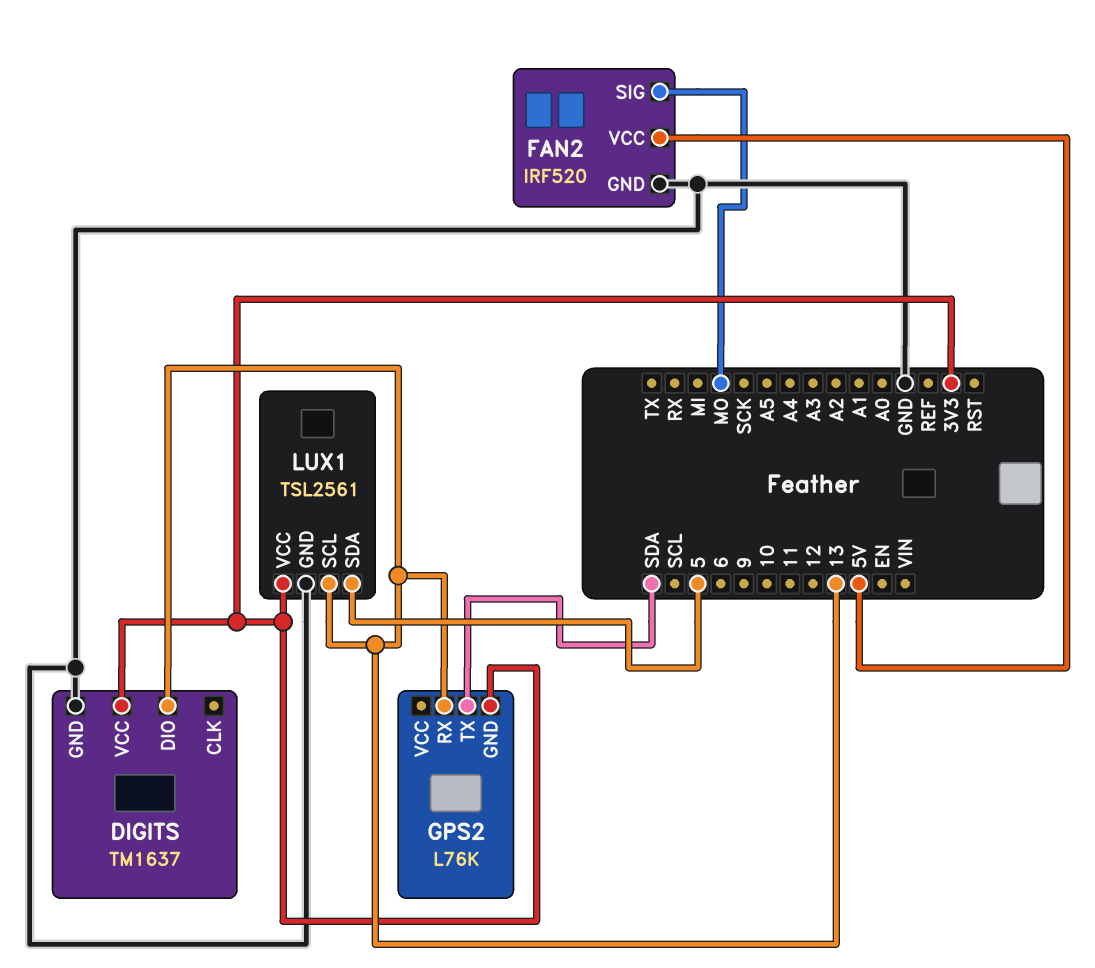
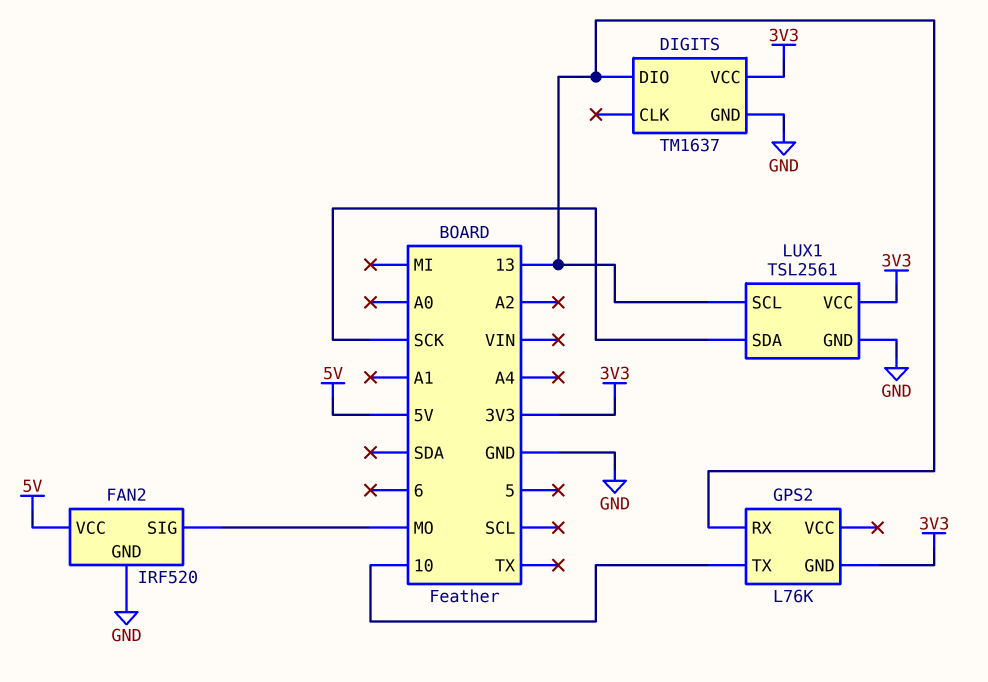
GPS2 pin TX: SDA -> 10
LUX1 pin SDA: 5 -> SCK

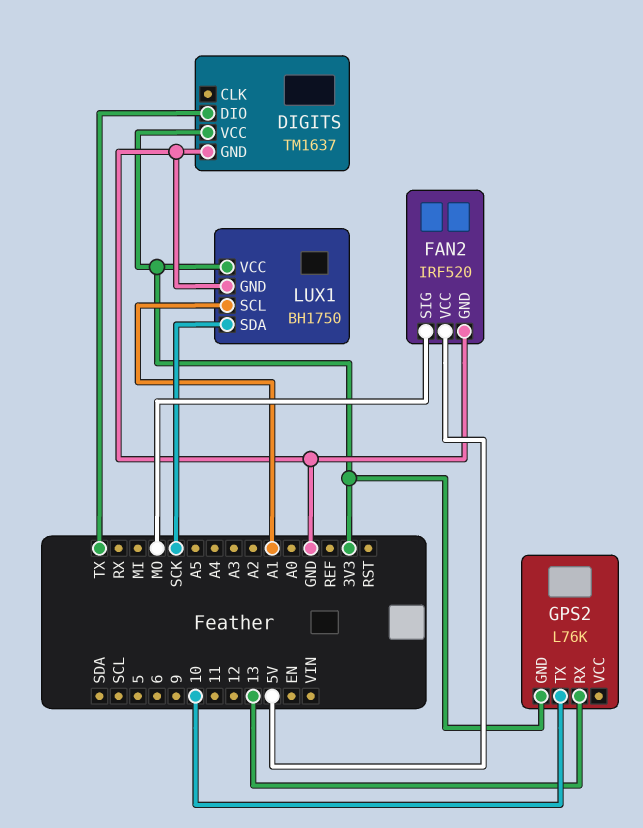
DIGITS pin DIO: 13 -> TX
LUX1: TSL2561 -> BH1750
LUX1 pin SCL: 13 -> A1

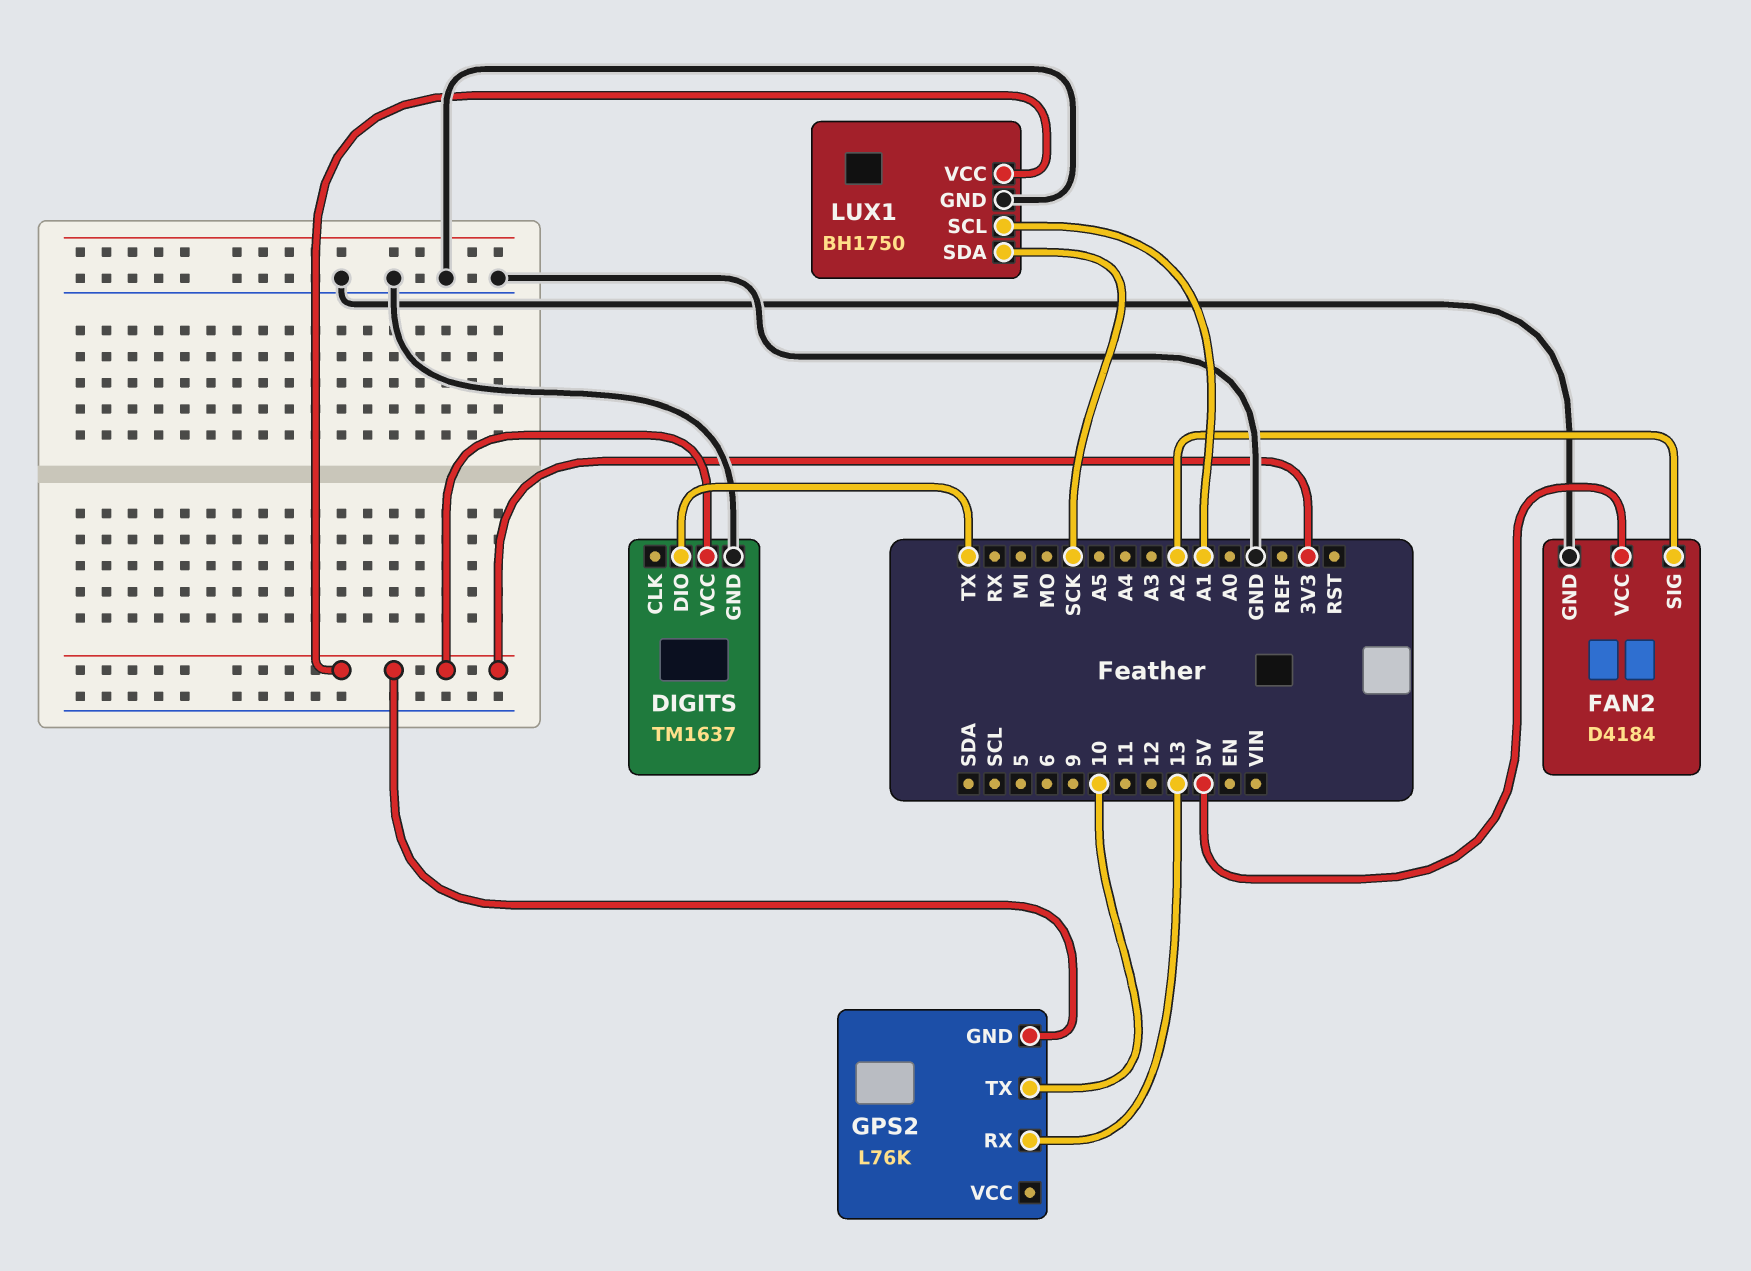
FAN2: IRF520 -> D4184
FAN2 pin SIG: MO -> A2

